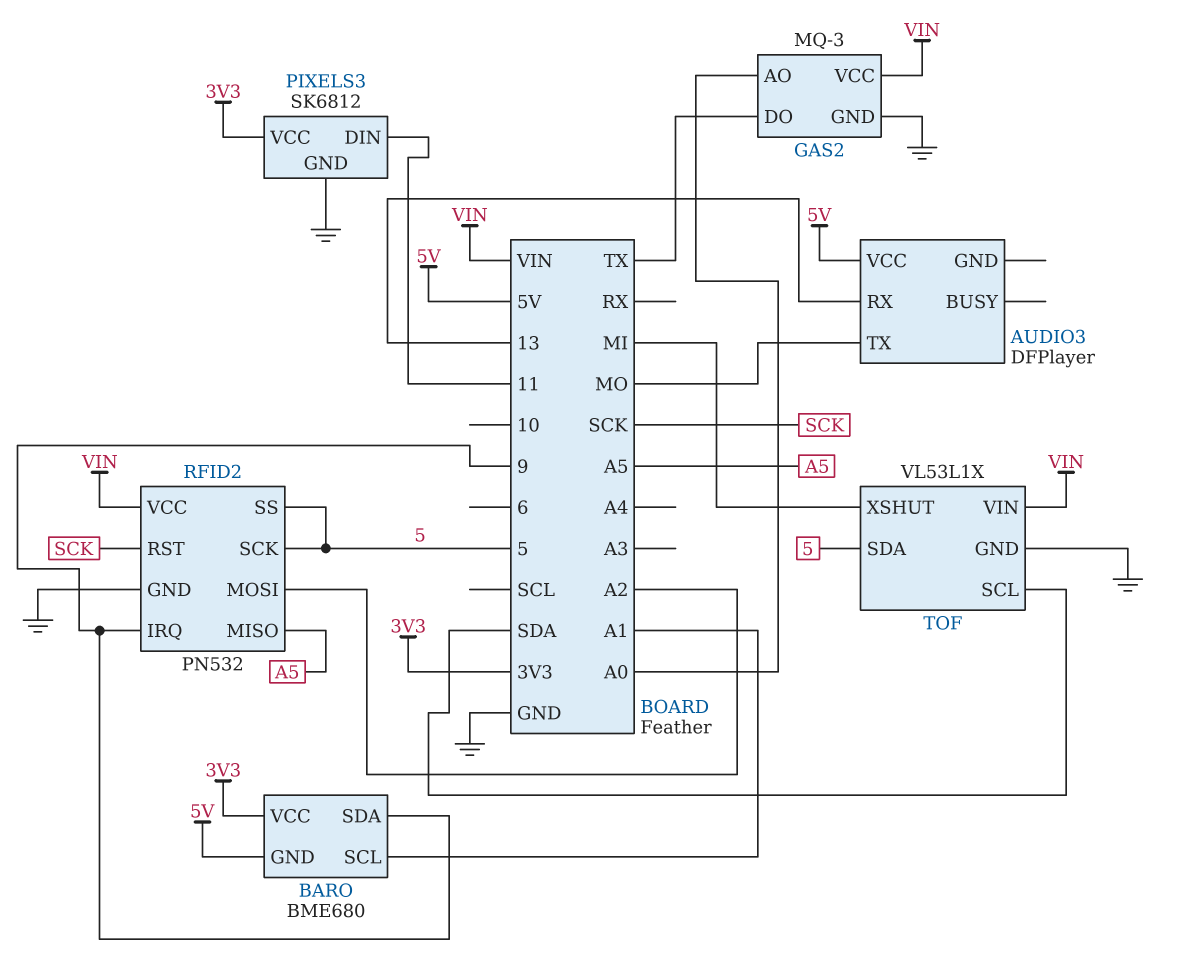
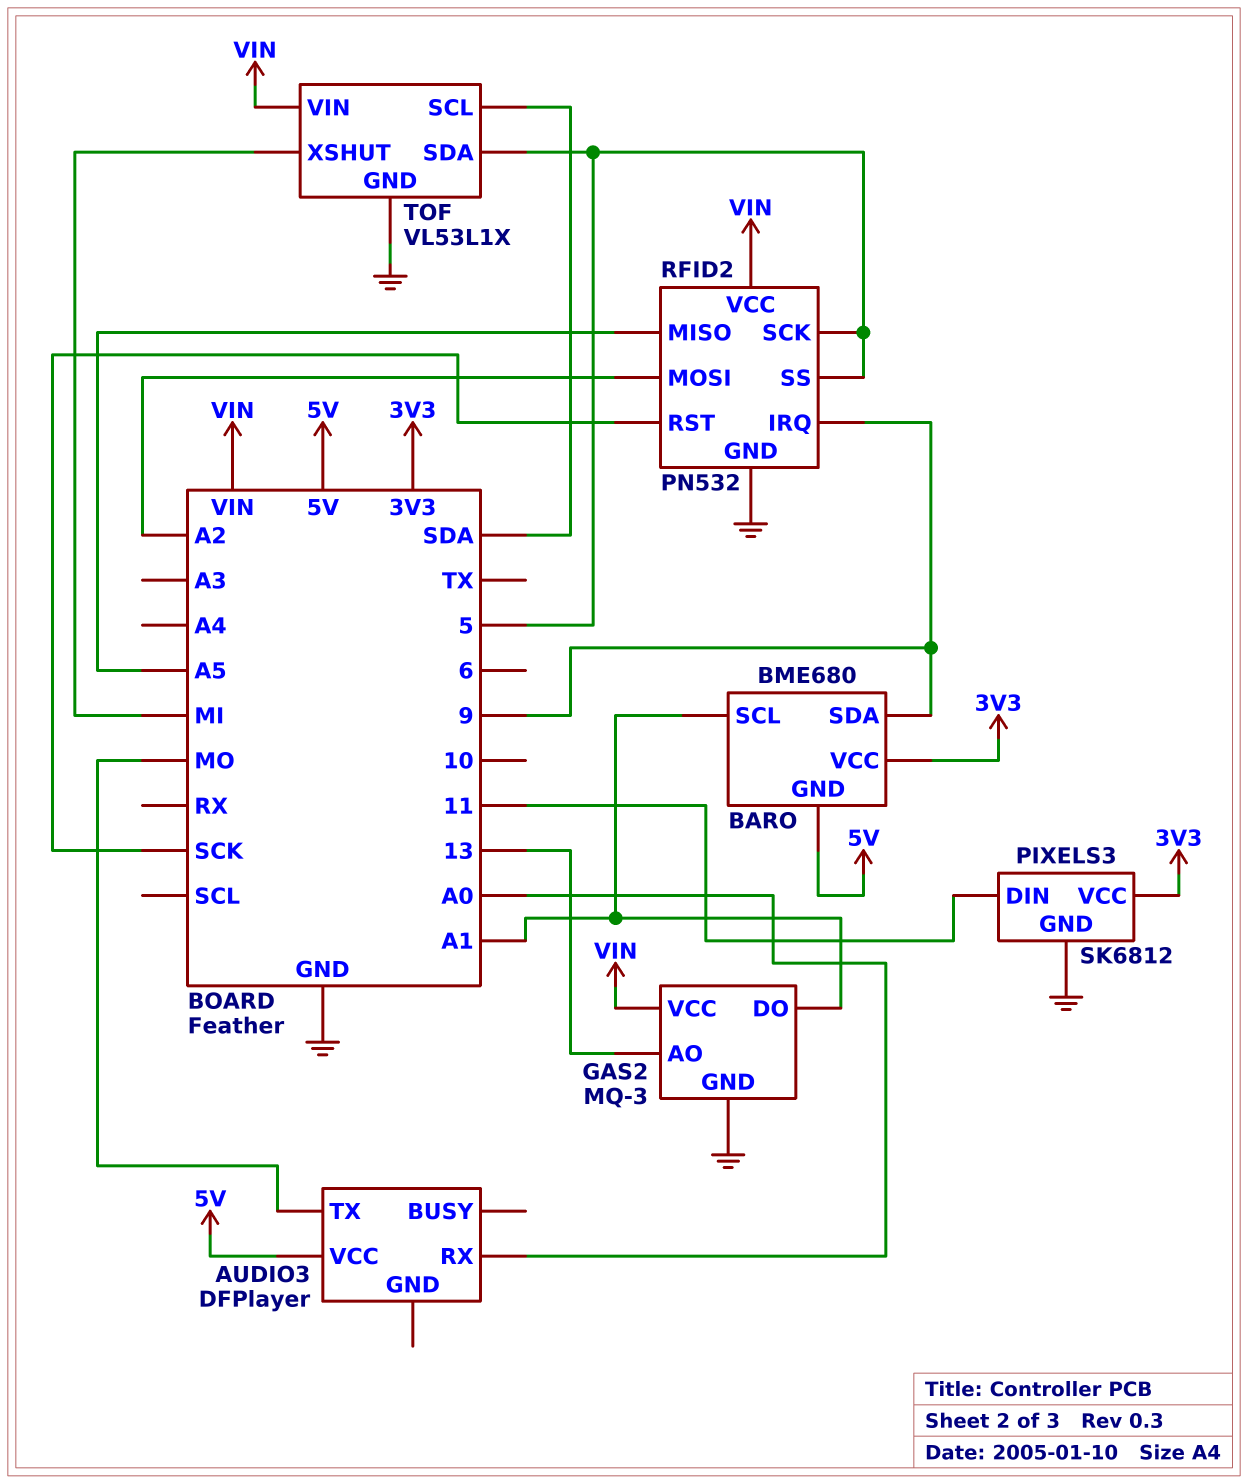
AUDIO3 pin RX: 13 -> A0
GAS2 pin AO: A0 -> 13
GAS2 pin DO: TX -> A1

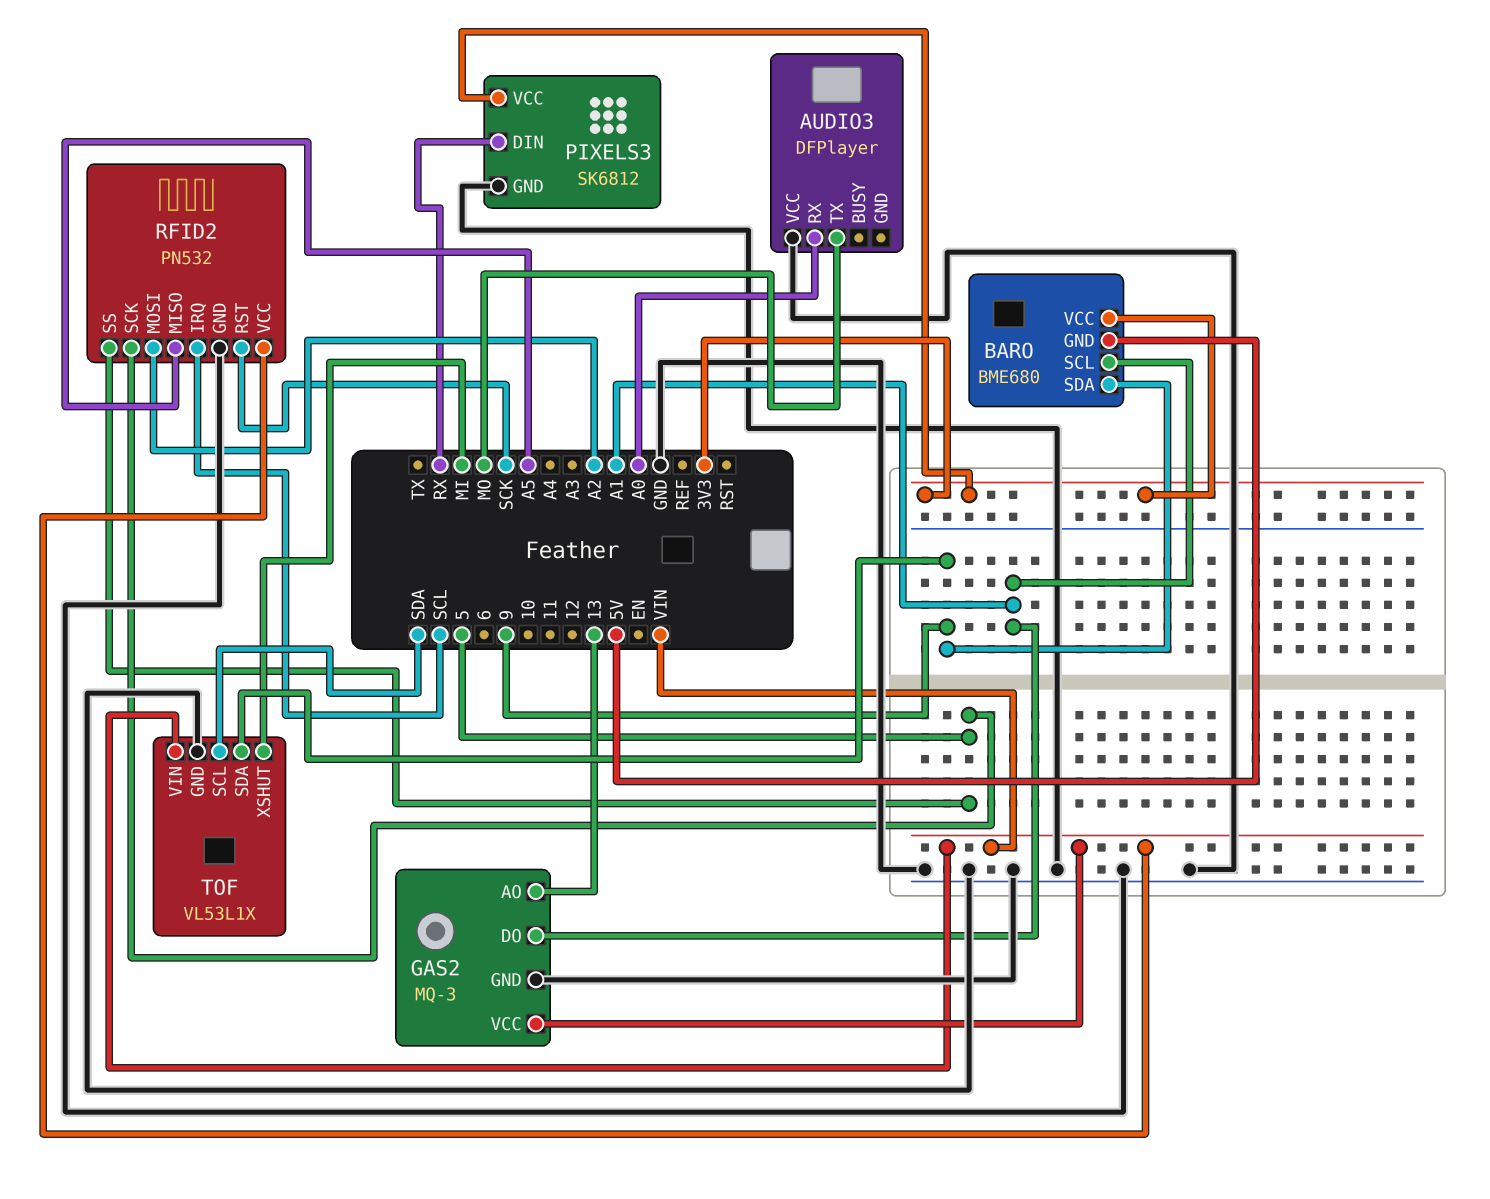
AUDIO3 pin VCC: 5V -> GND
PIXELS3 pin DIN: 11 -> RX
RFID2 pin IRQ: 9 -> SCL
TOF pin SDA: 5 -> 9

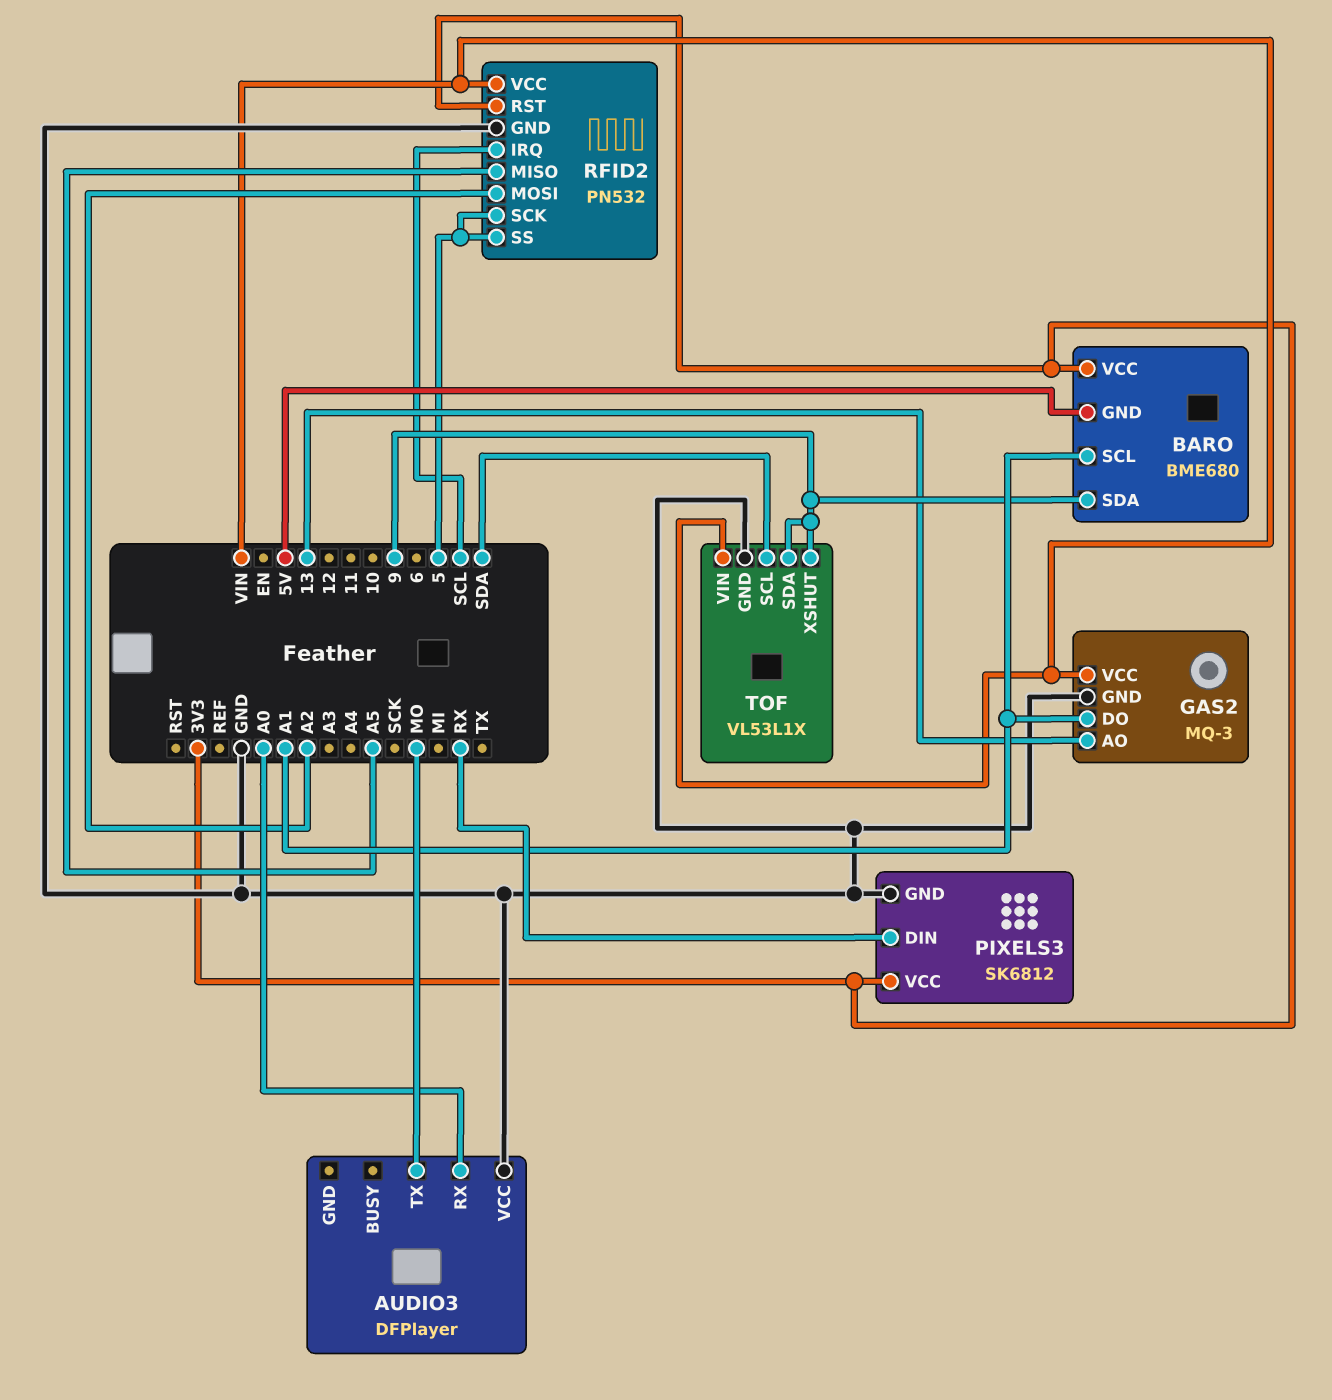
RFID2 pin RST: SCK -> 3V3
TOF pin XSHUT: MI -> 9

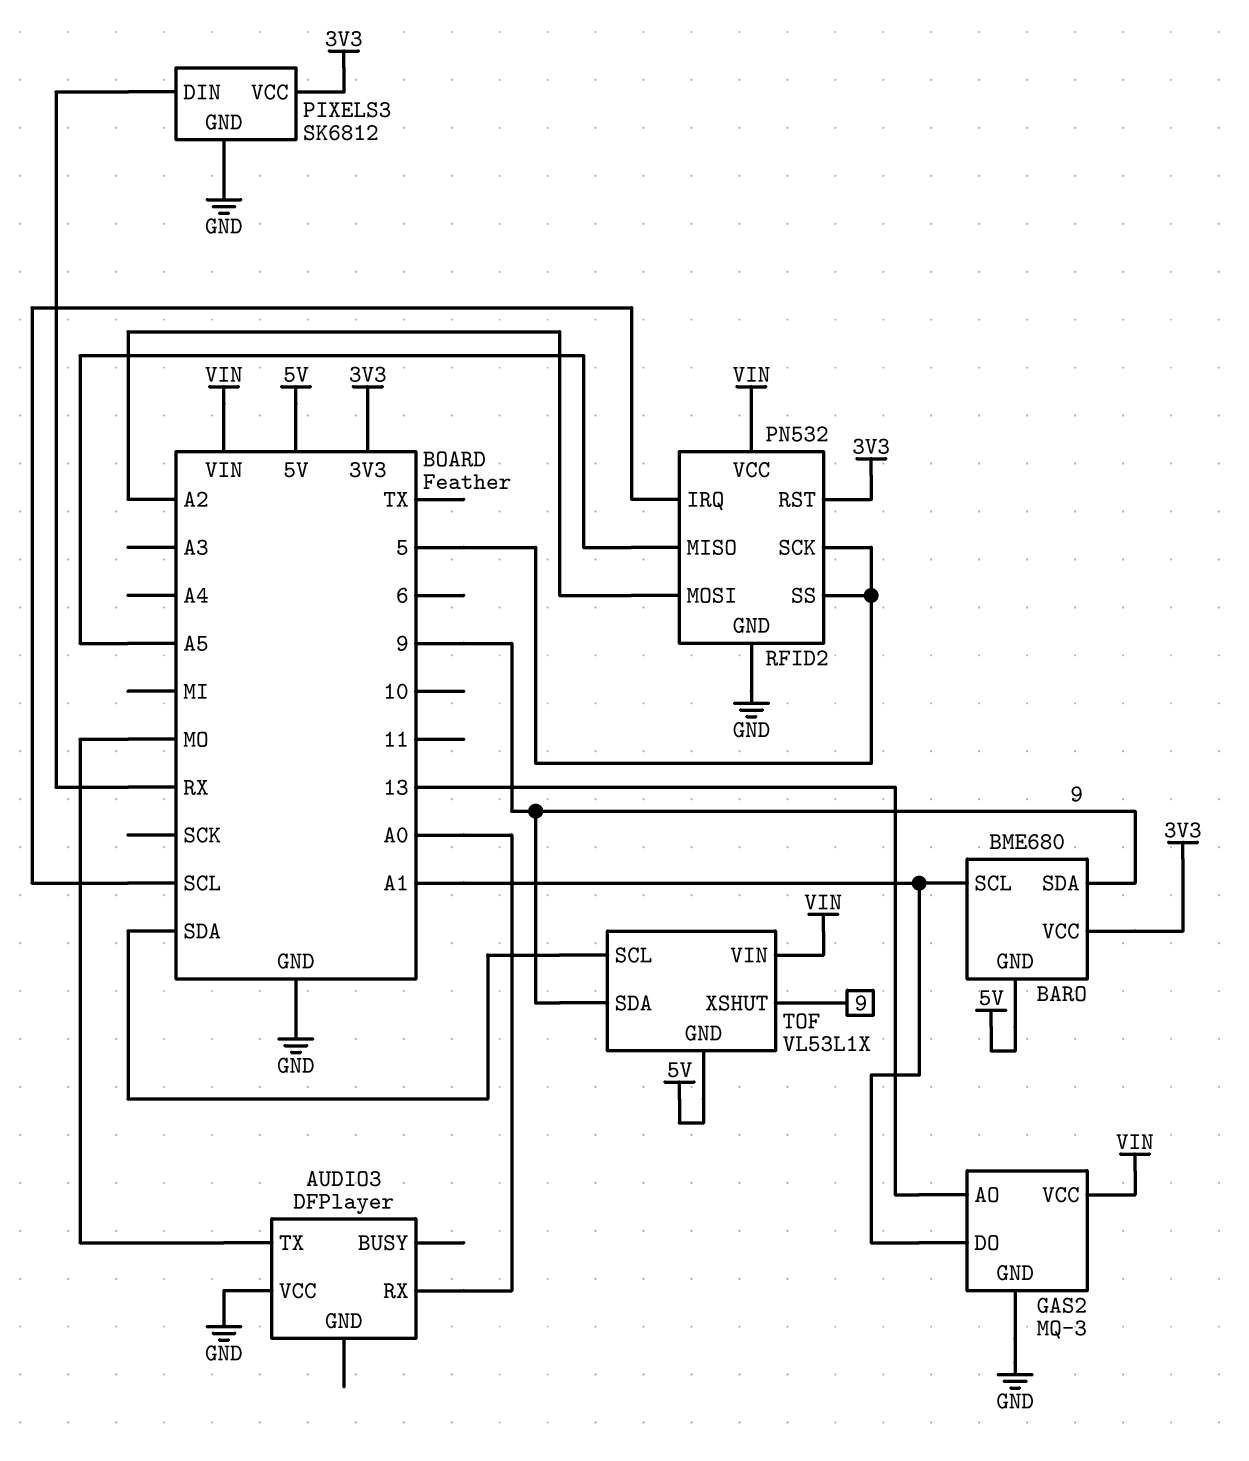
TOF pin GND: GND -> 5V

